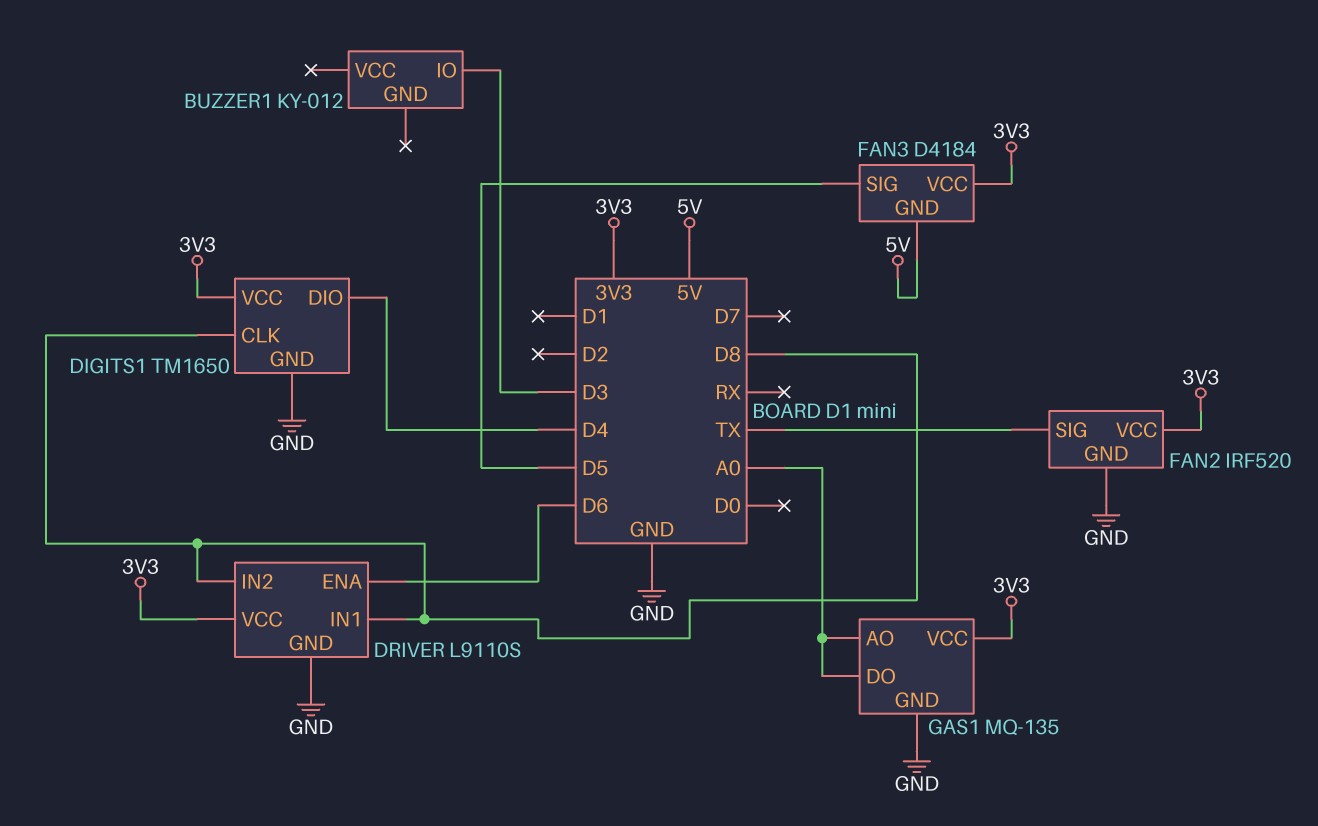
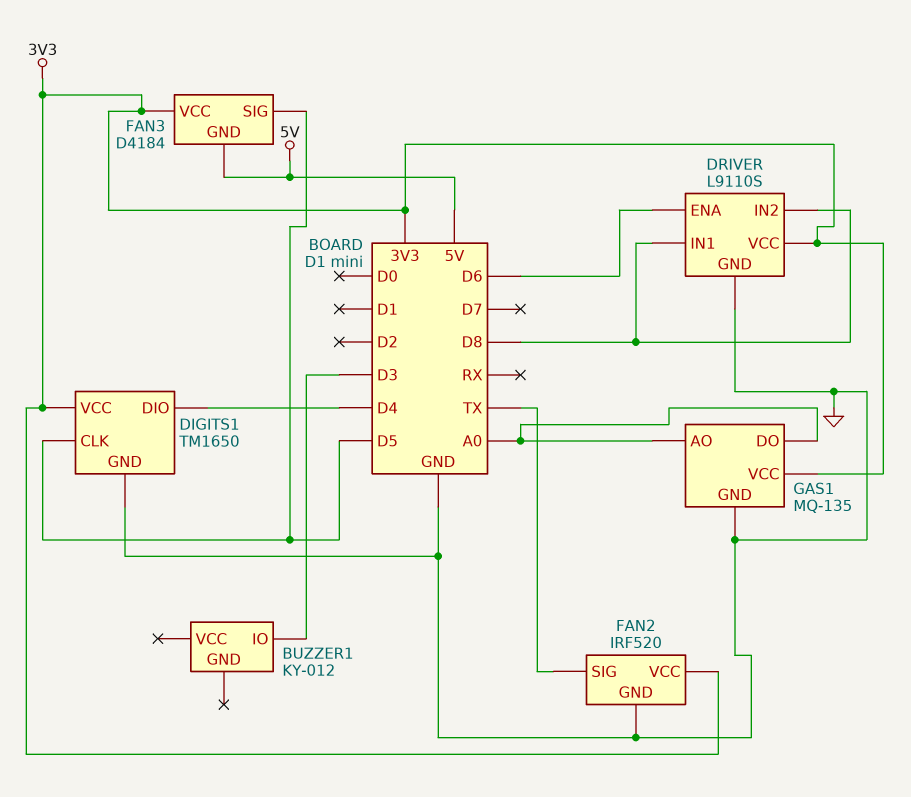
DIGITS1 pin CLK: D8 -> D5

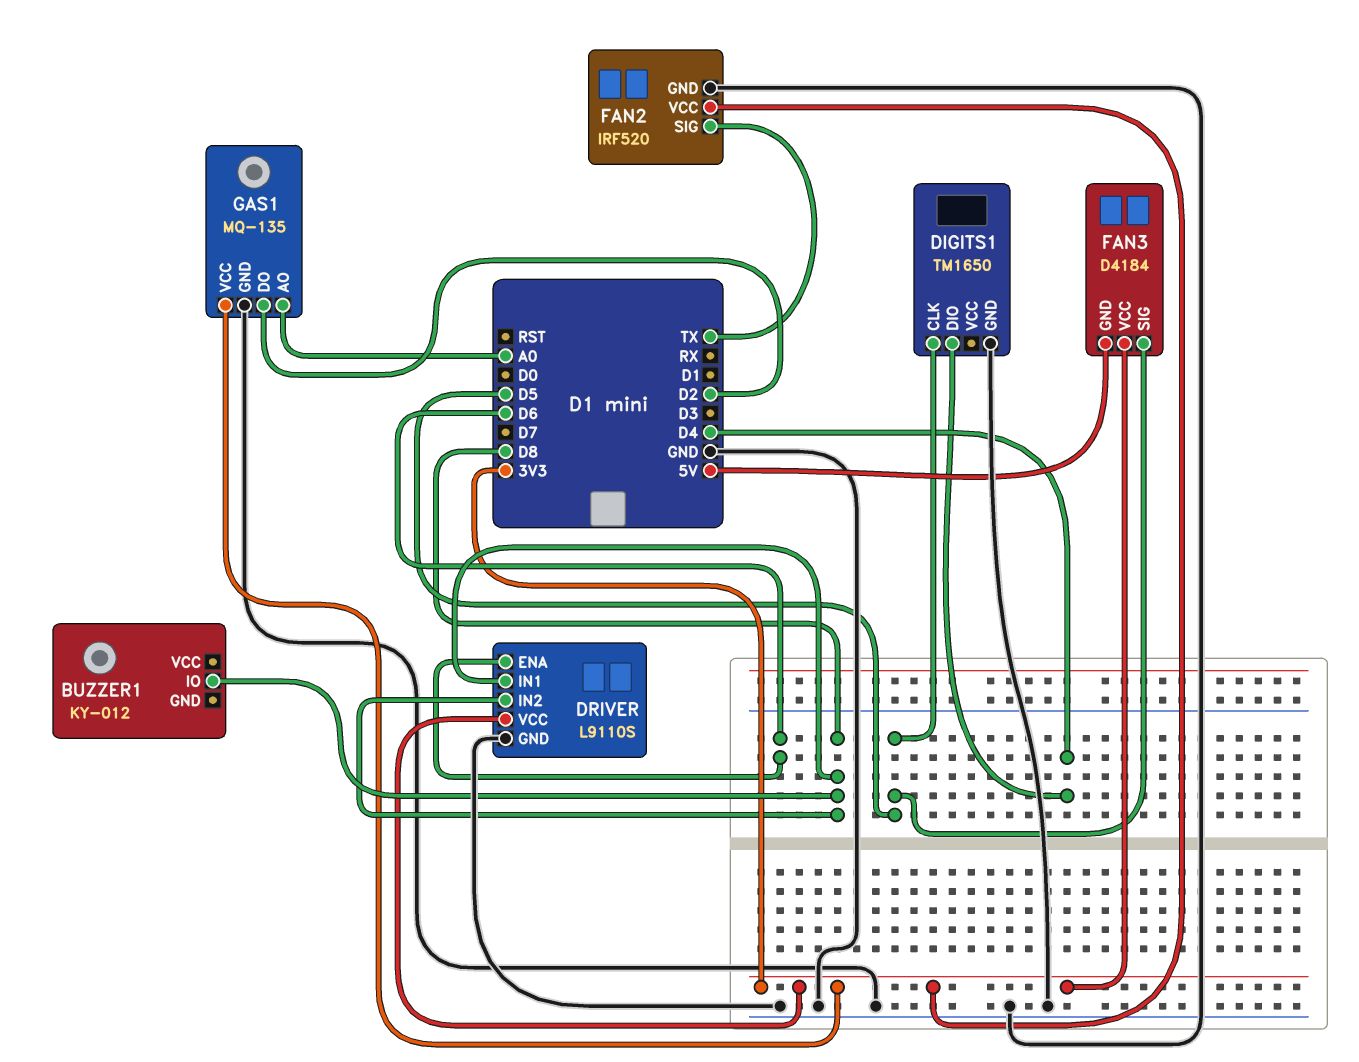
BUZZER1 pin IO: D3 -> D8
DIGITS1 pin VCC: 3V3 -> none
GAS1 pin DO: A0 -> D2

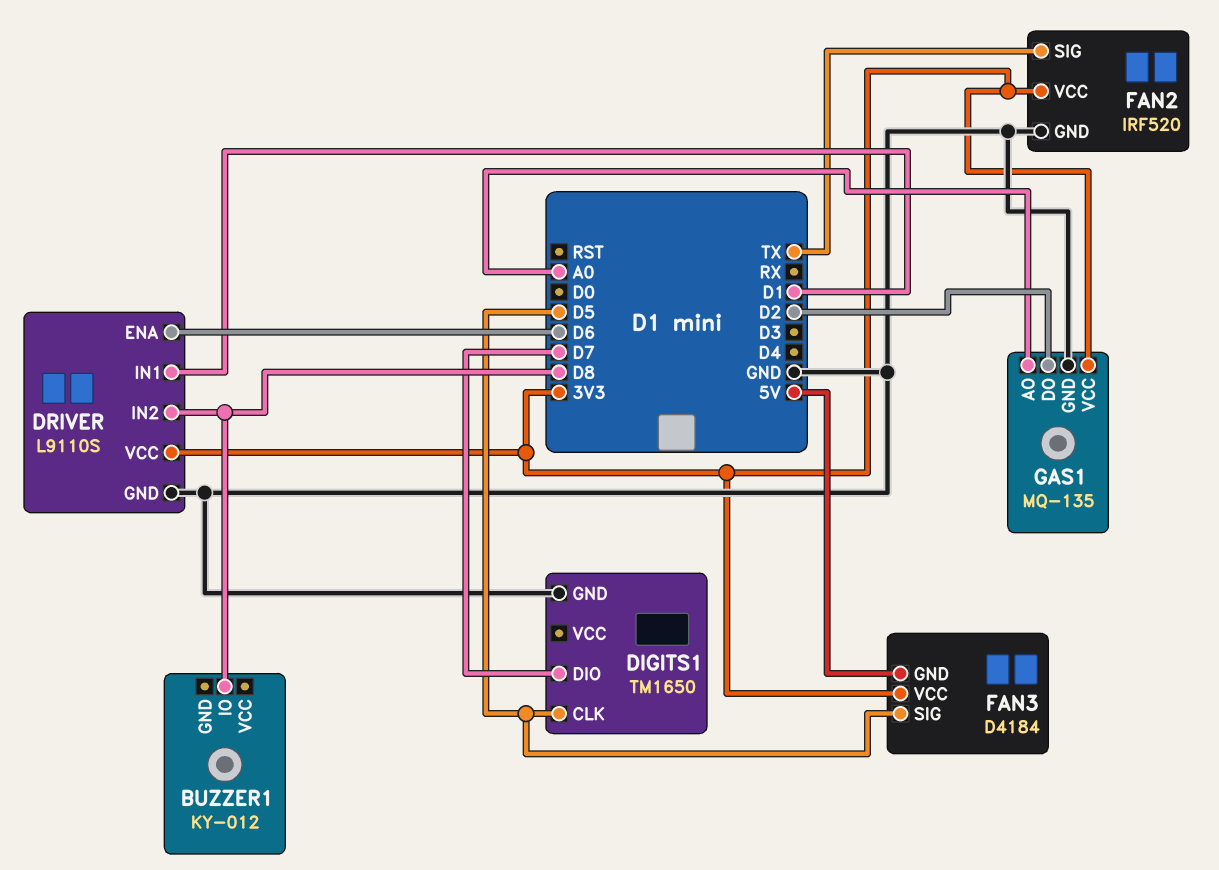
DIGITS1 pin DIO: D4 -> D7
DRIVER pin IN1: D8 -> D1

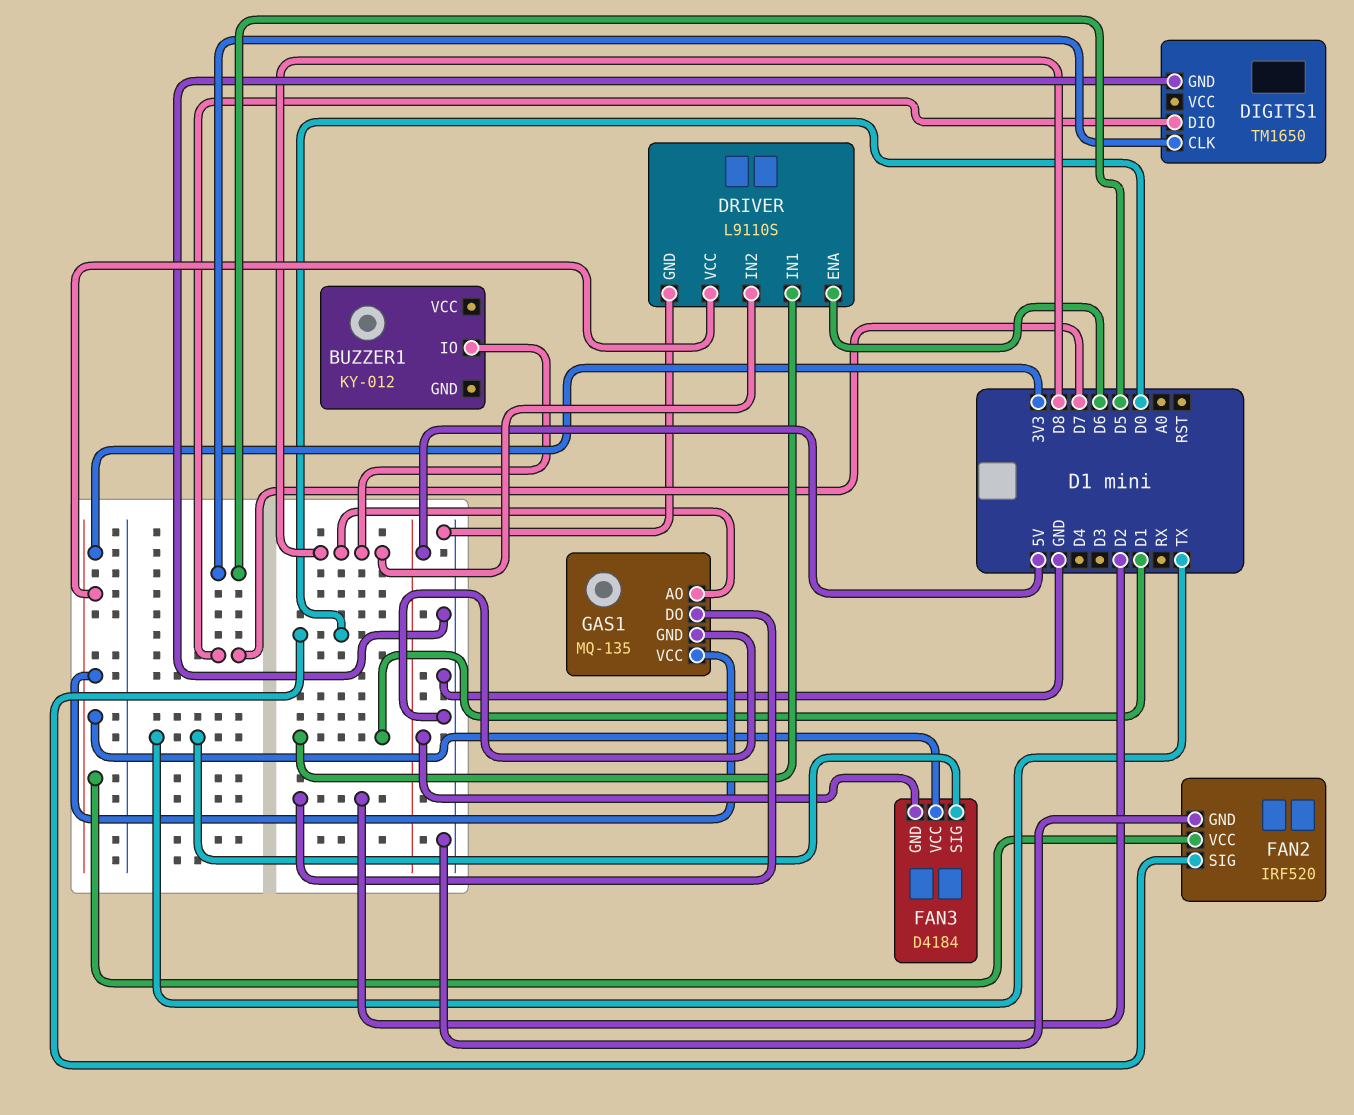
FAN2 pin SIG: TX -> D0
FAN3 pin SIG: D5 -> TX
GAS1 pin AO: A0 -> D8

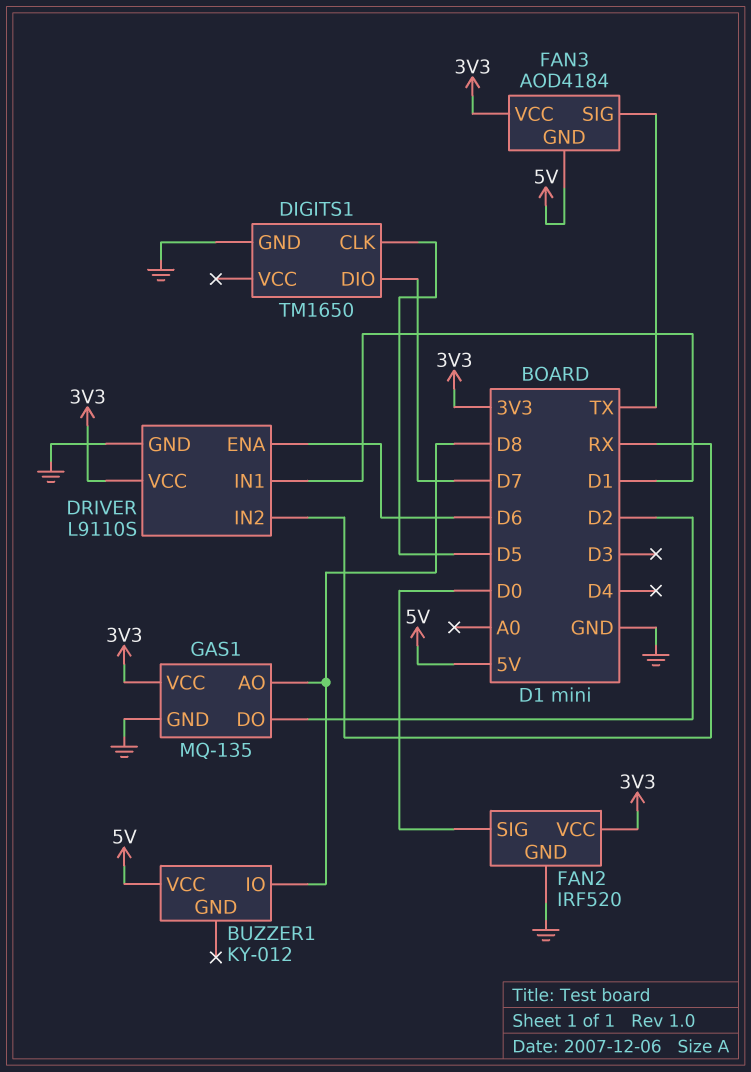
BUZZER1 pin VCC: none -> 5V
DRIVER pin IN2: D8 -> RX
FAN3: D4184 -> AOD4184

